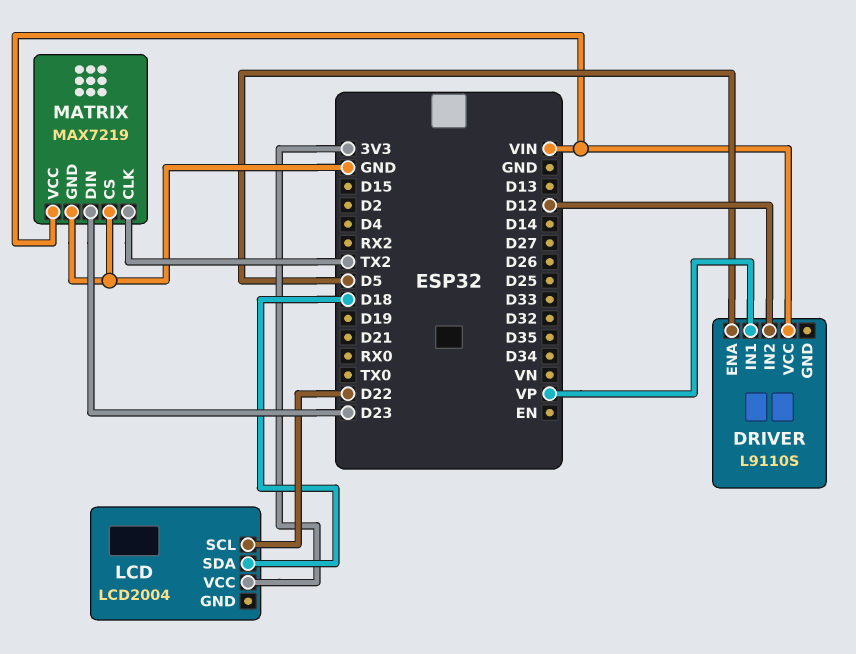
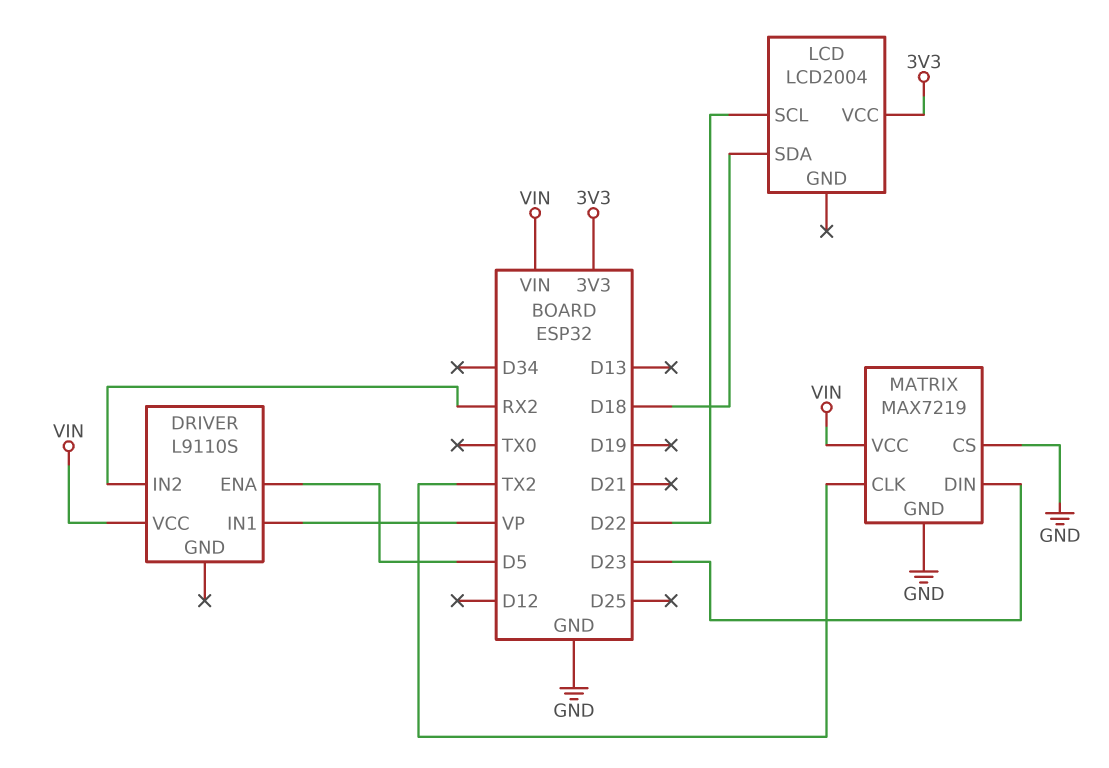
DRIVER pin IN2: D12 -> RX2

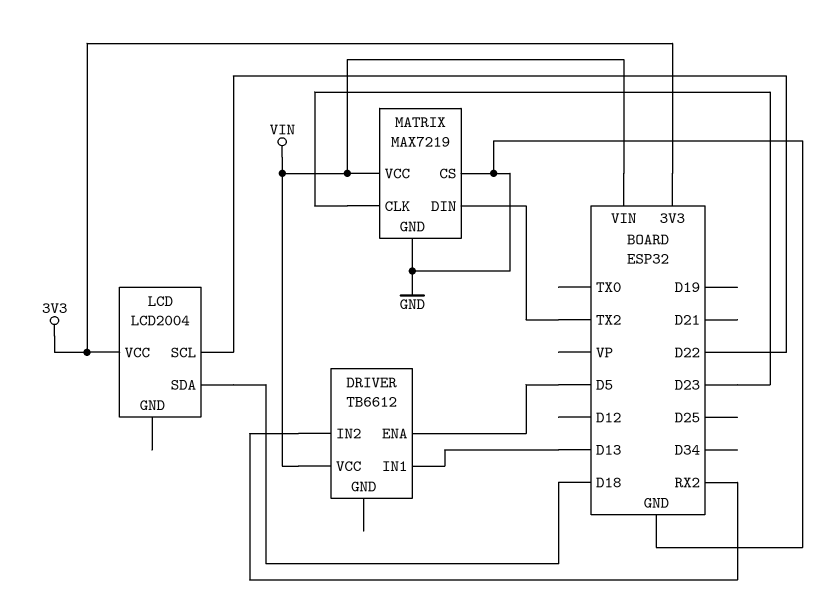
DRIVER: L9110S -> TB6612
DRIVER pin IN1: VP -> D13
MATRIX pin CLK: TX2 -> D23
MATRIX pin DIN: D23 -> TX2

